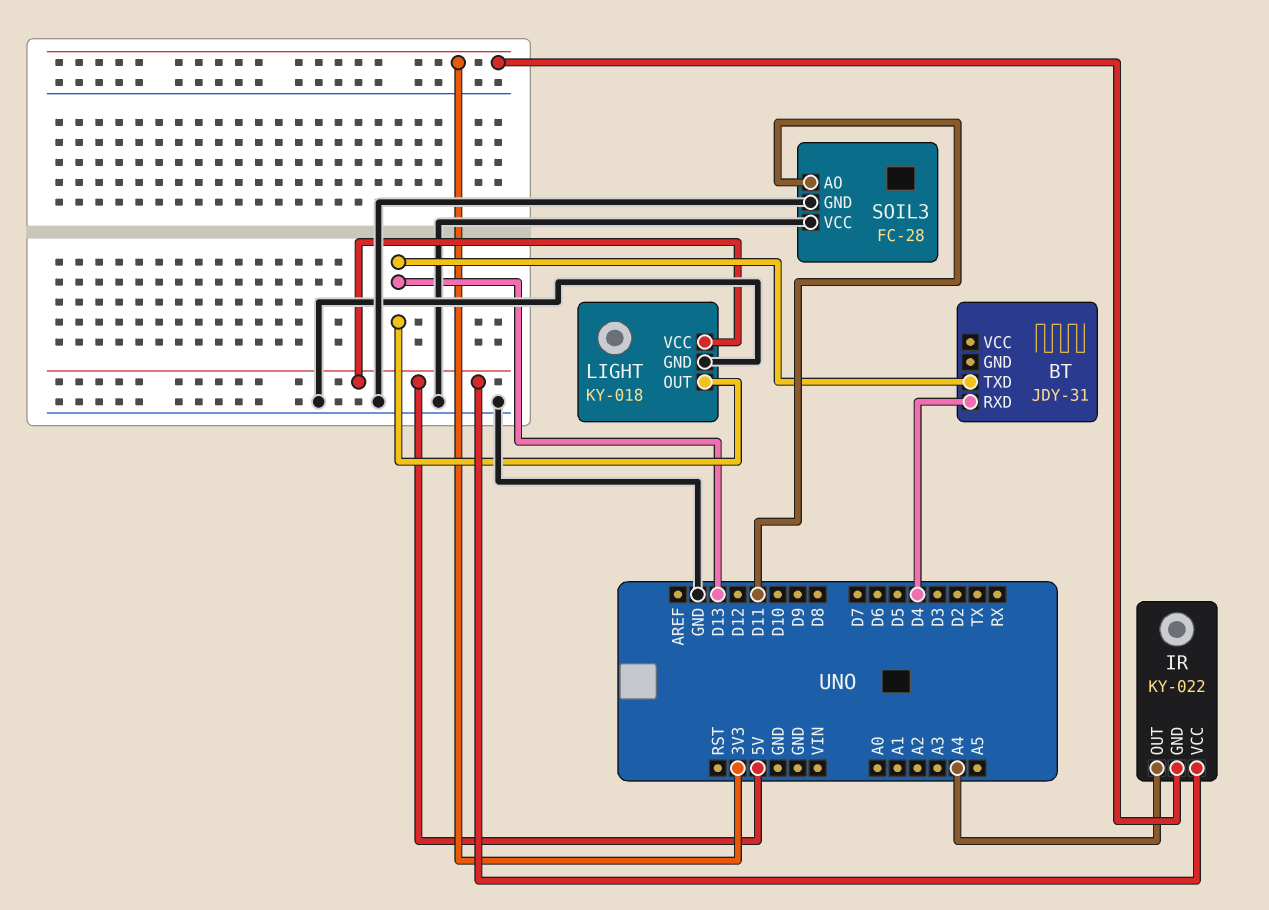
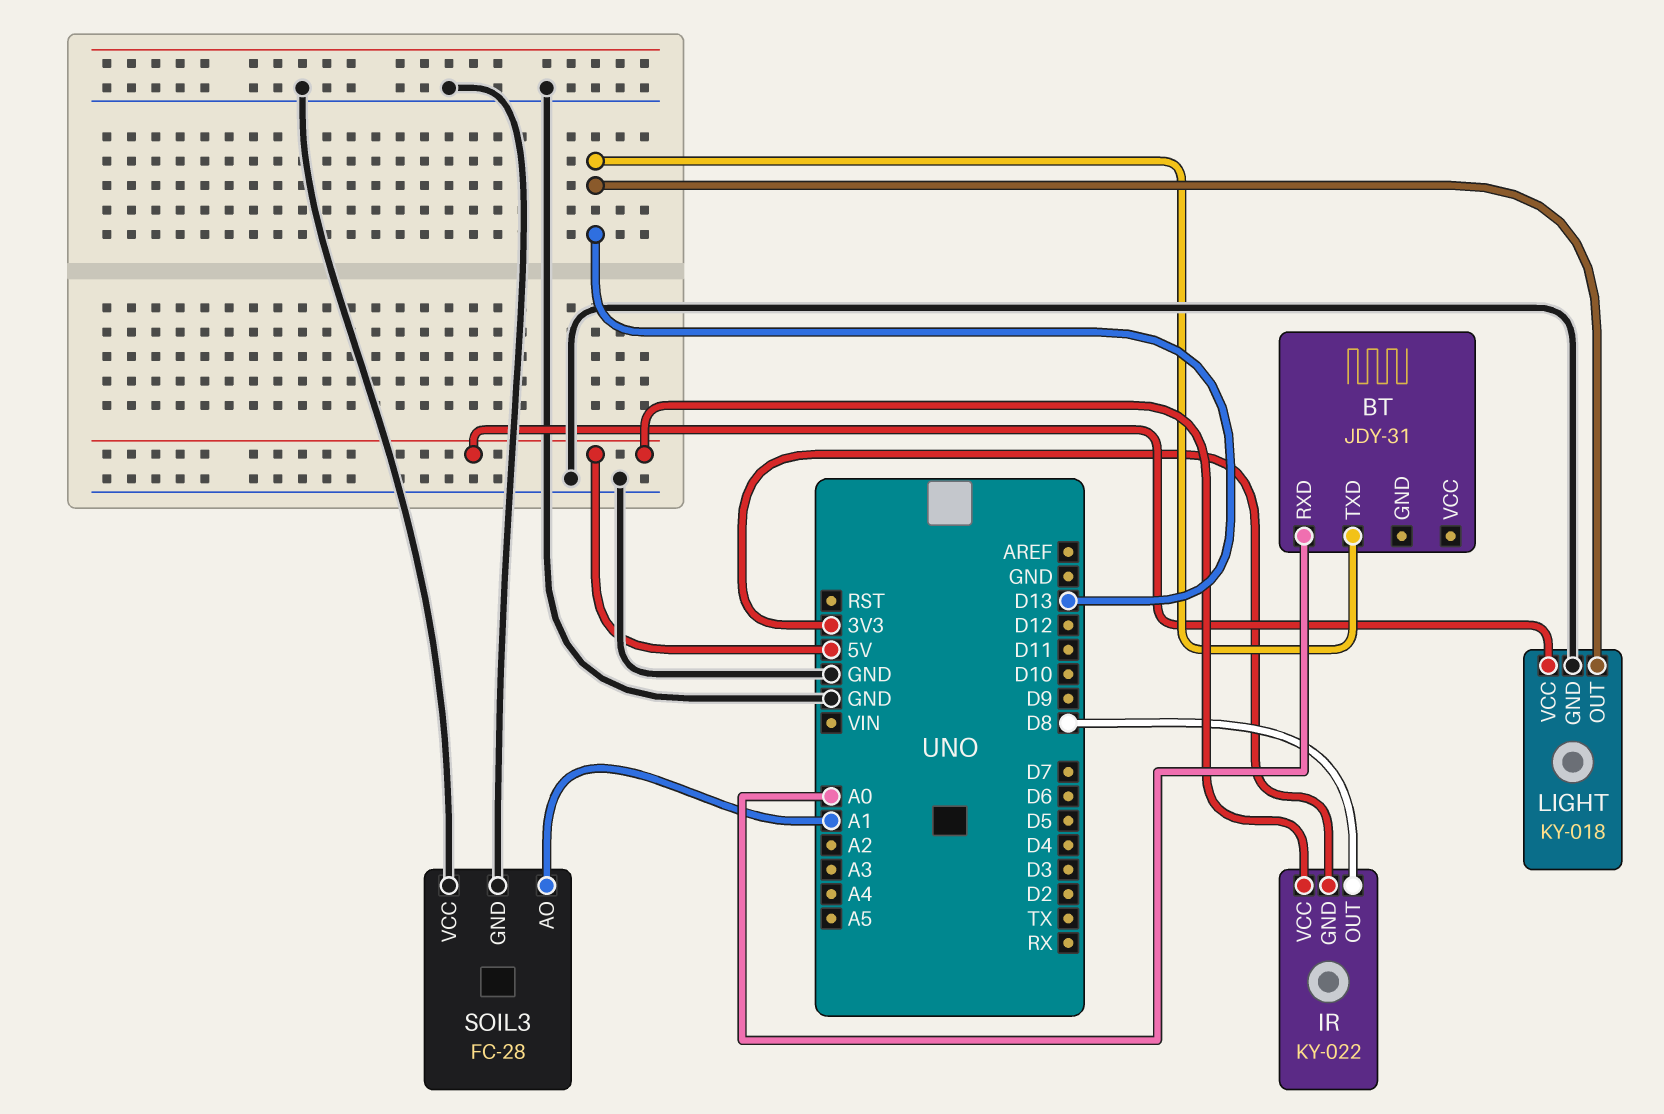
BT pin RXD: D4 -> A0
IR pin OUT: A4 -> D8
SOIL3 pin AO: D11 -> A1

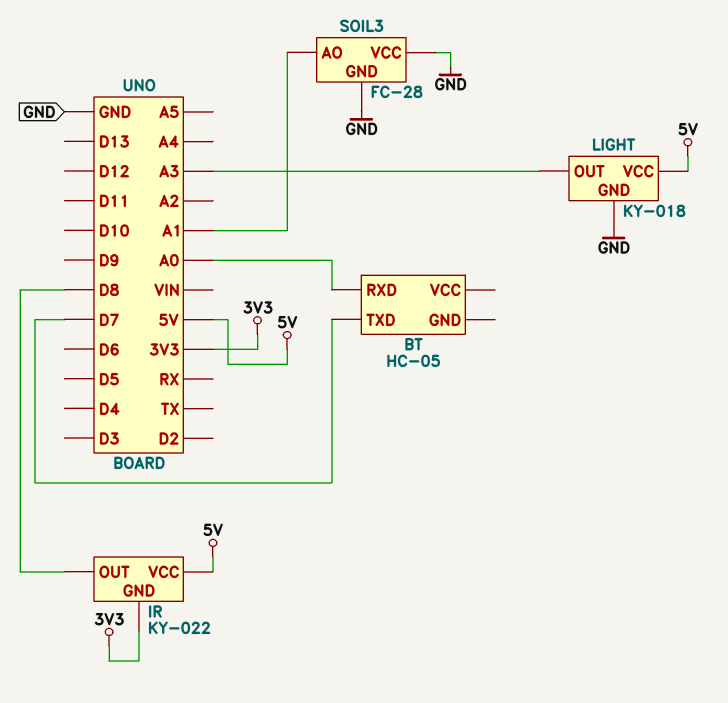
BT: JDY-31 -> HC-05
BT pin TXD: D13 -> D7
LIGHT pin OUT: D13 -> A3

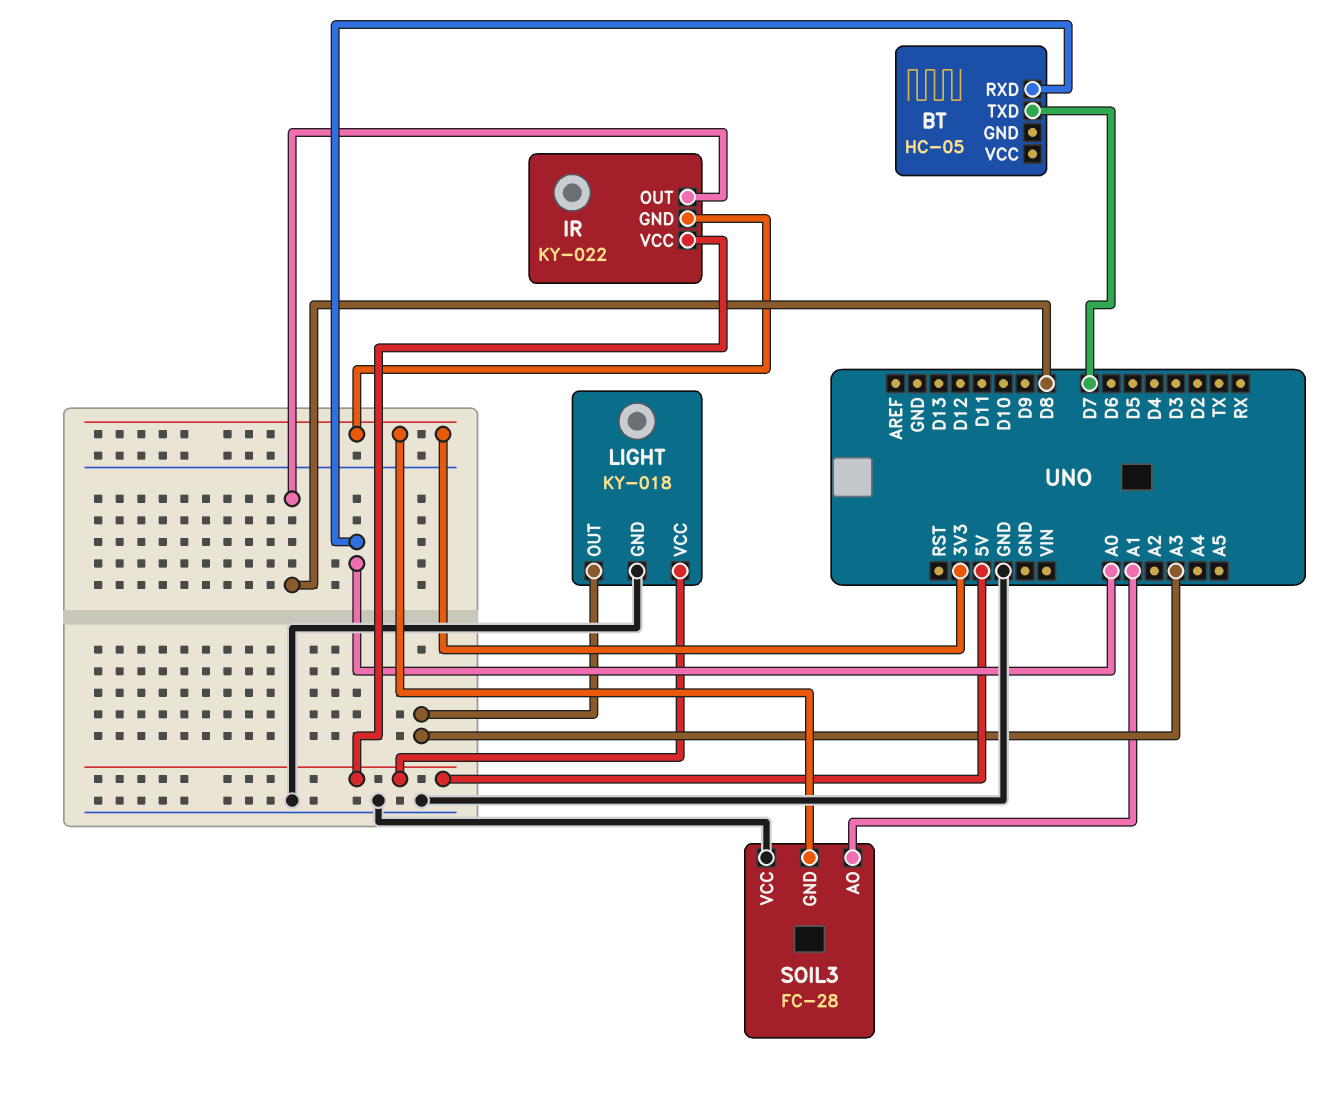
SOIL3 pin GND: GND -> 3V3

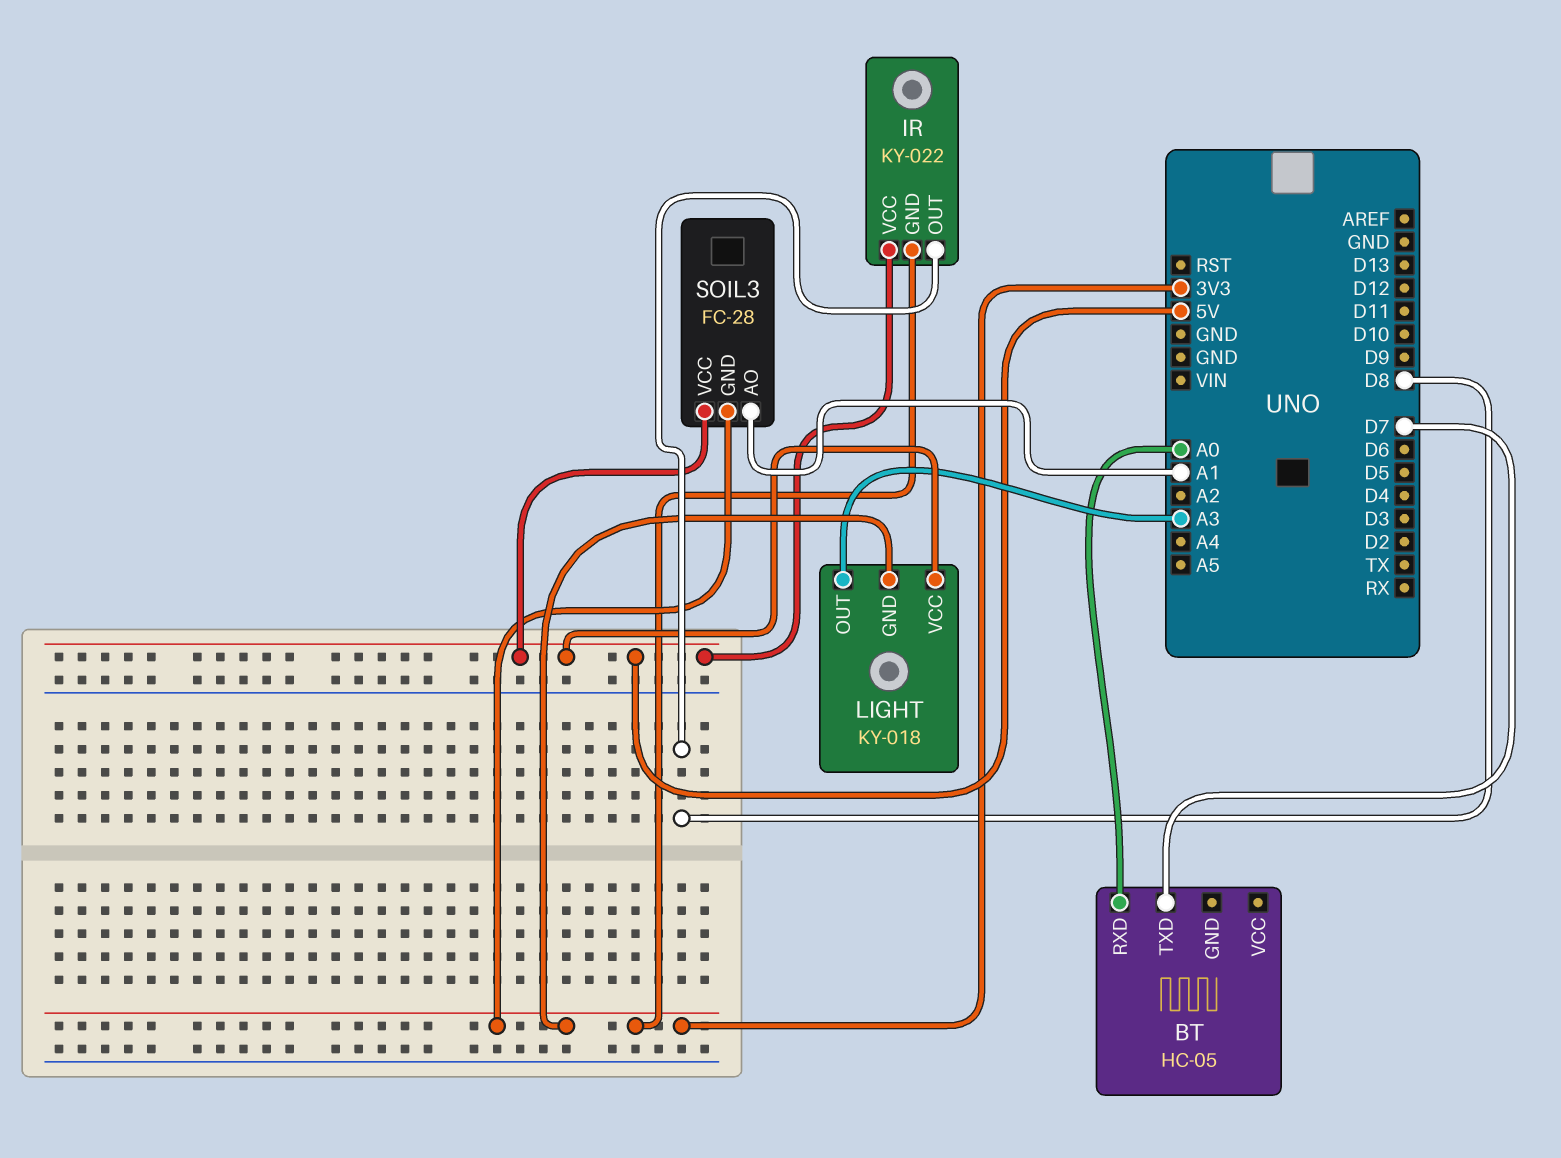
LIGHT pin GND: GND -> 3V3
SOIL3 pin VCC: GND -> 5V

